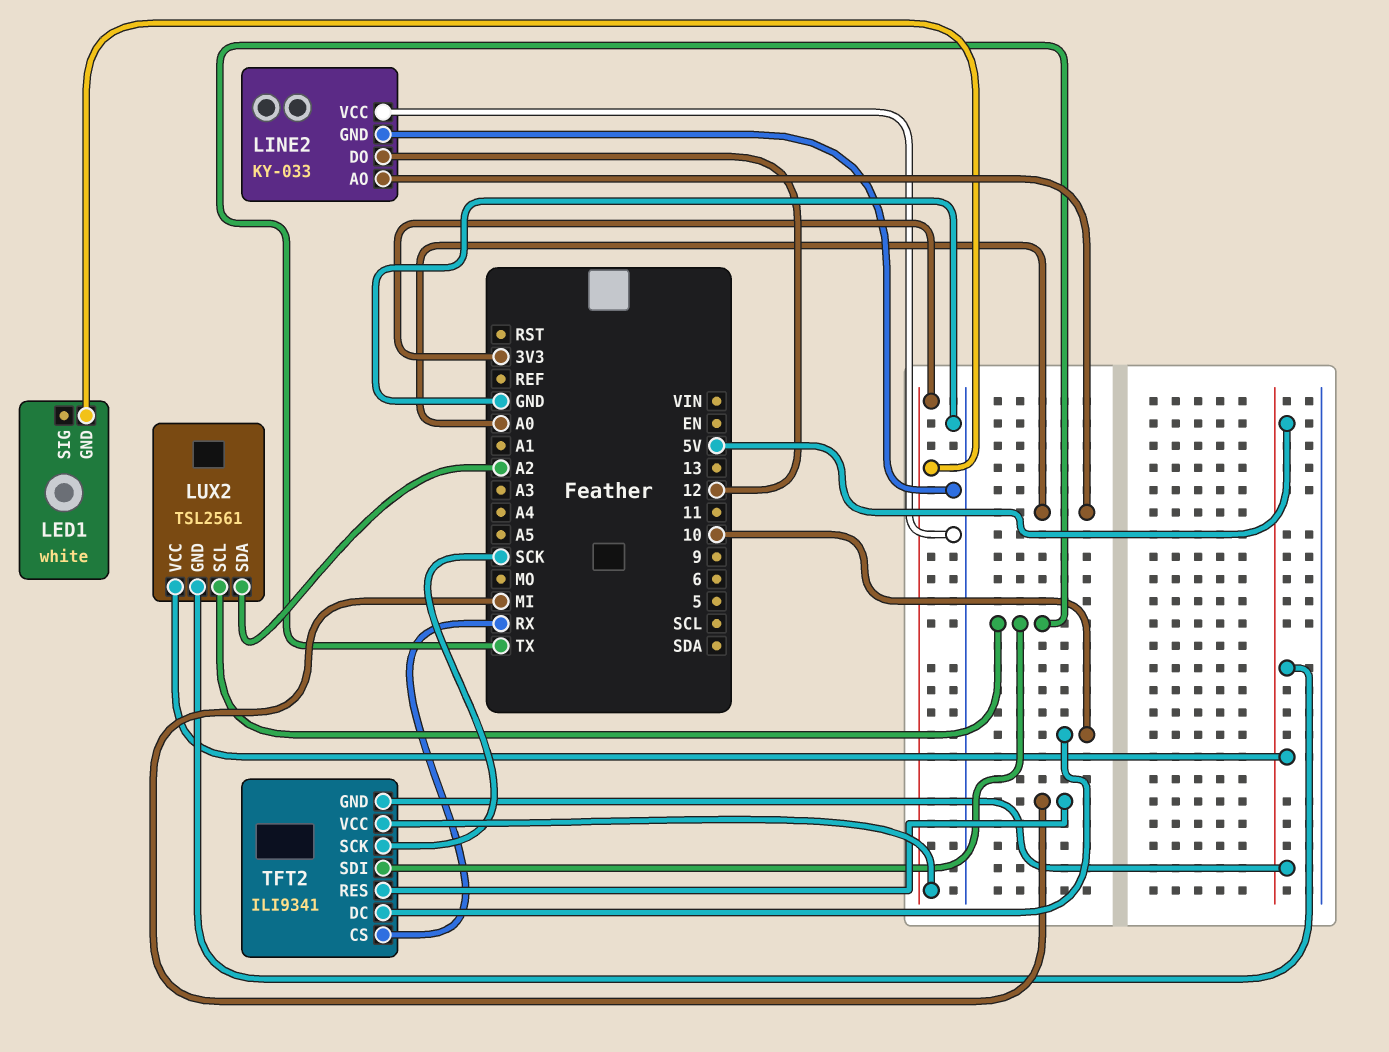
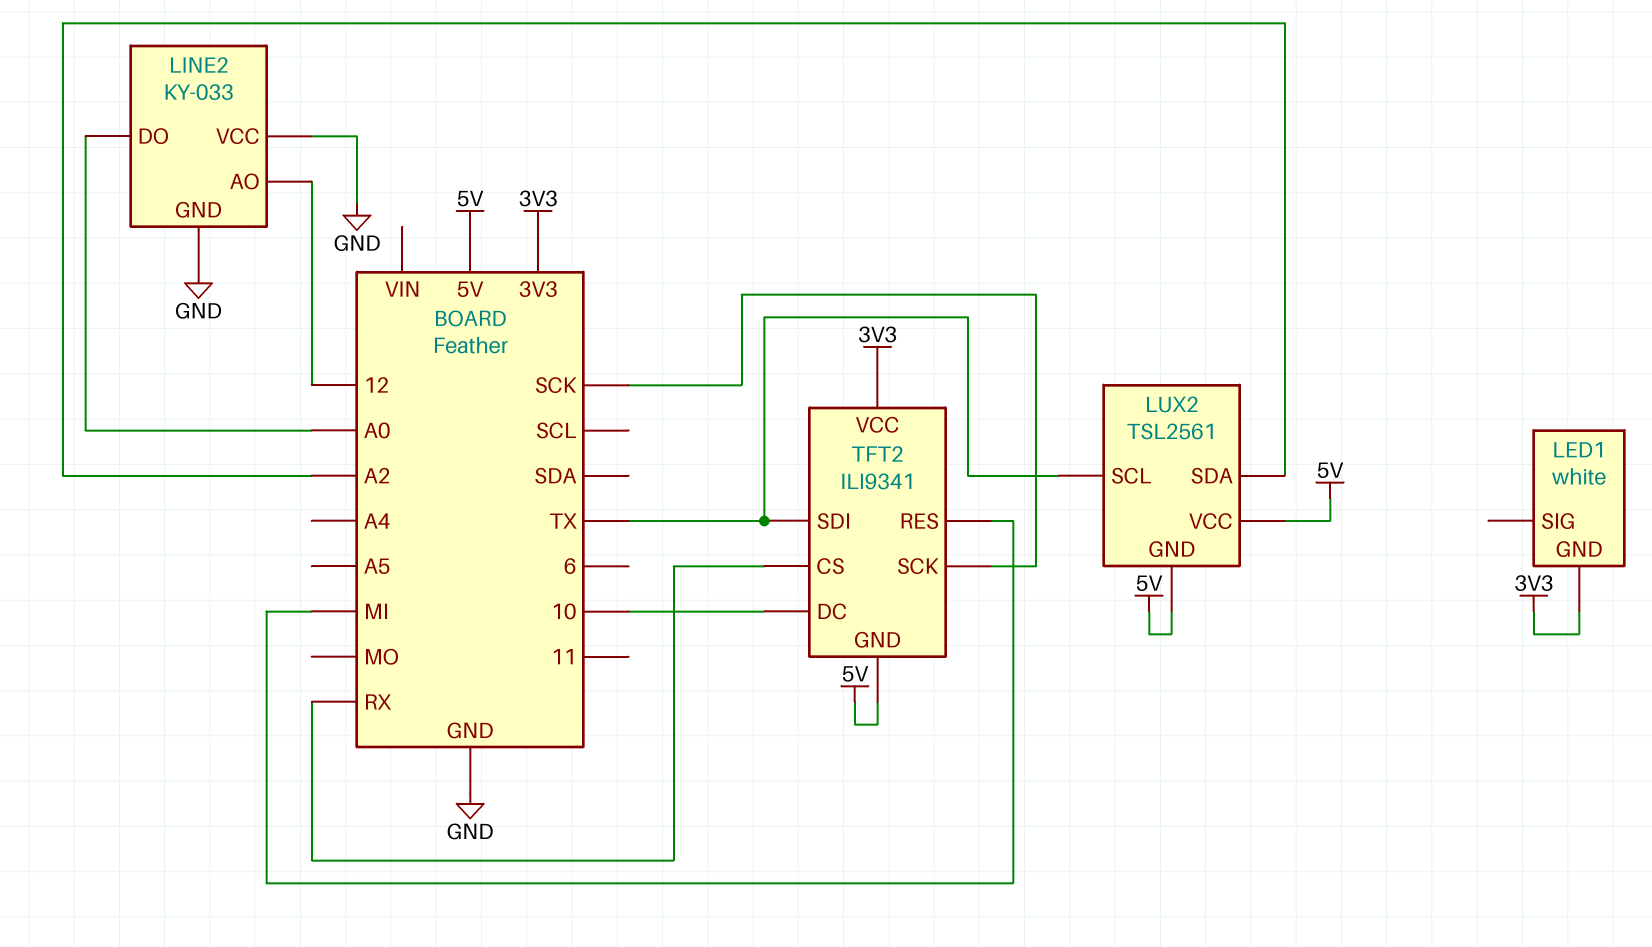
LINE2 pin AO: A0 -> 12
LINE2 pin DO: 12 -> A0

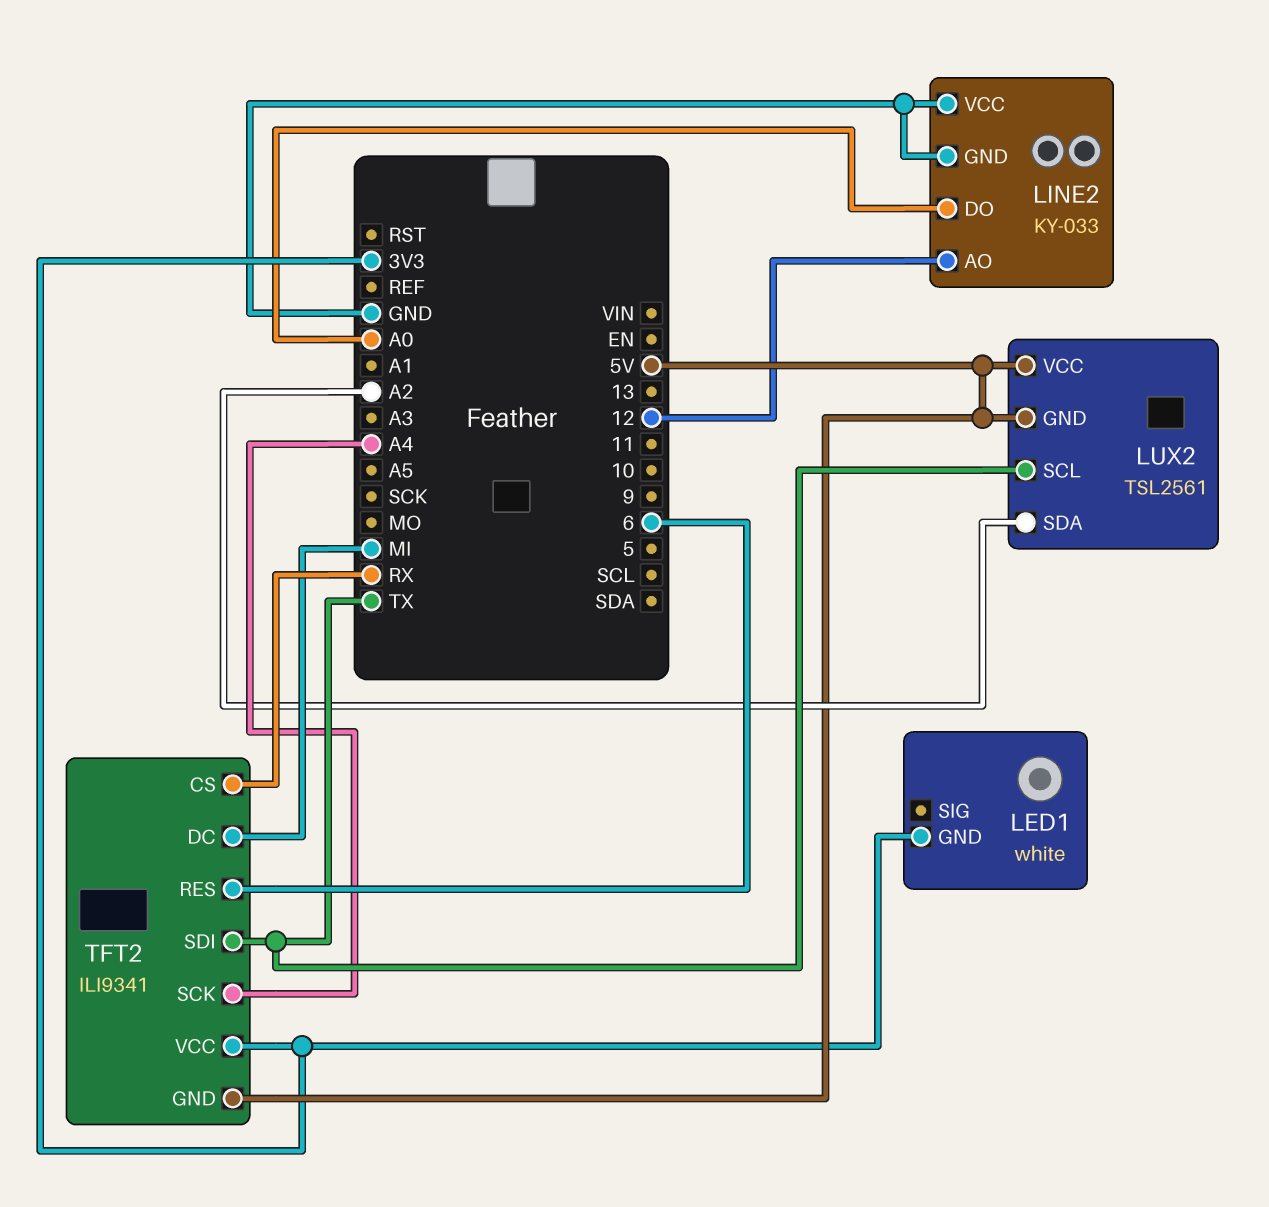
TFT2 pin DC: 10 -> MI
TFT2 pin RES: MI -> 6
TFT2 pin SCK: SCK -> A4

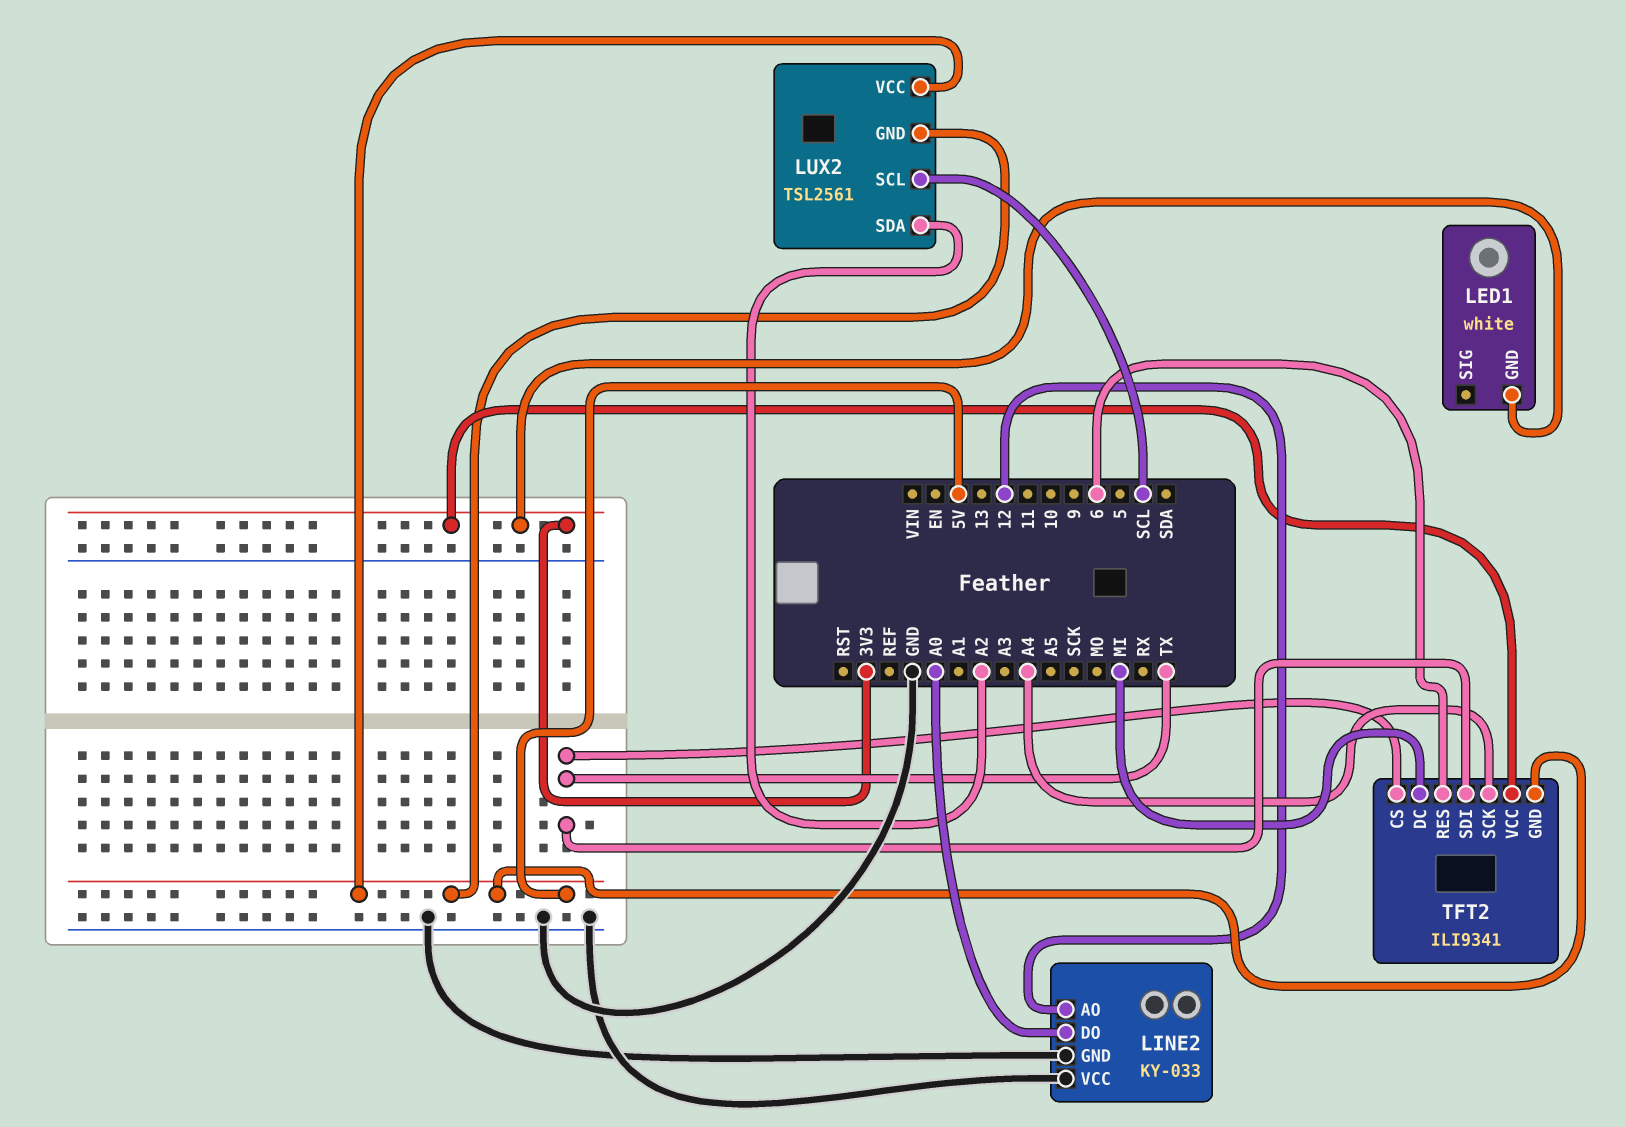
LUX2 pin SCL: TX -> SCL
TFT2 pin CS: RX -> TX

